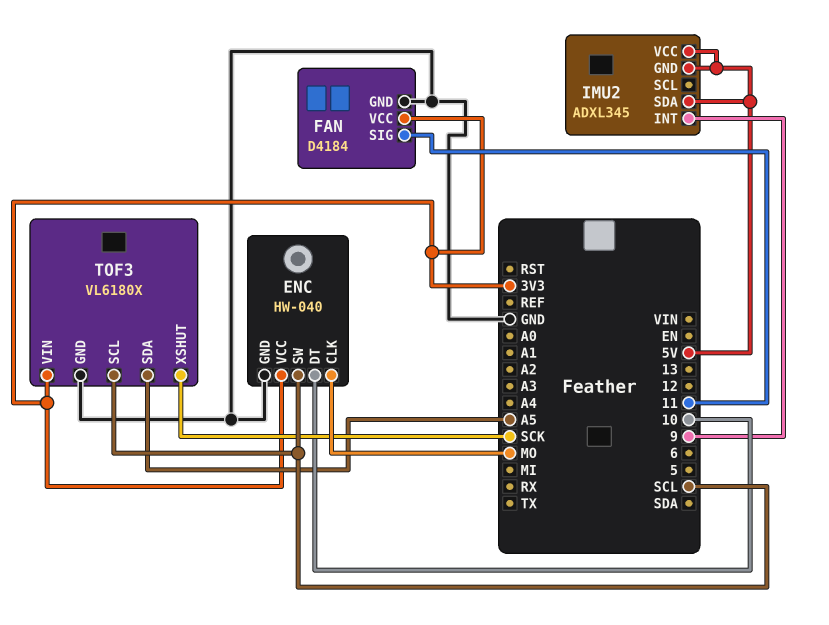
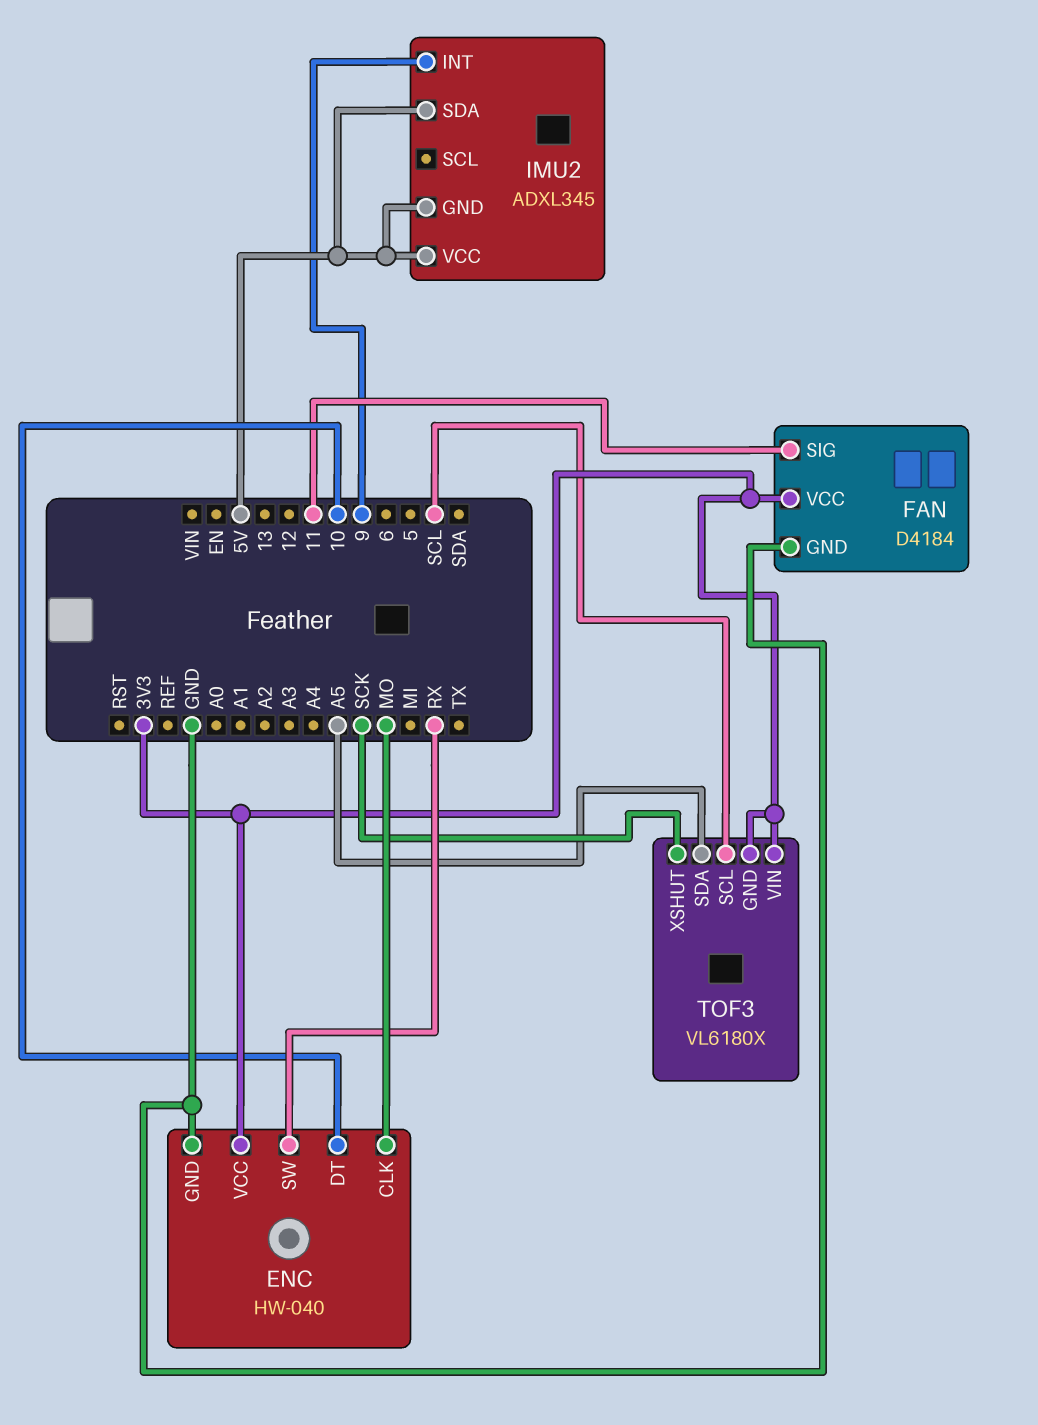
ENC pin SW: SCL -> RX
TOF3 pin GND: GND -> 3V3

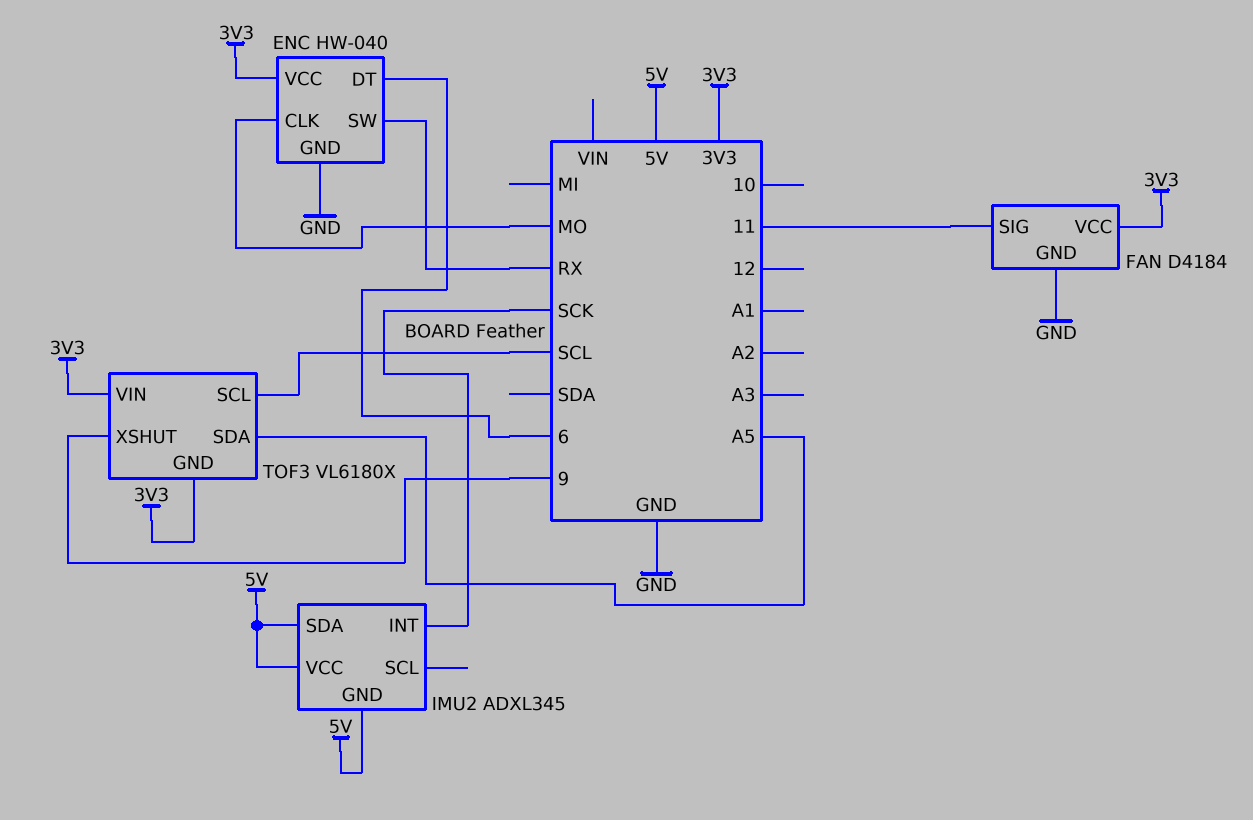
ENC pin DT: 10 -> 6
IMU2 pin INT: 9 -> SCK
TOF3 pin XSHUT: SCK -> 9

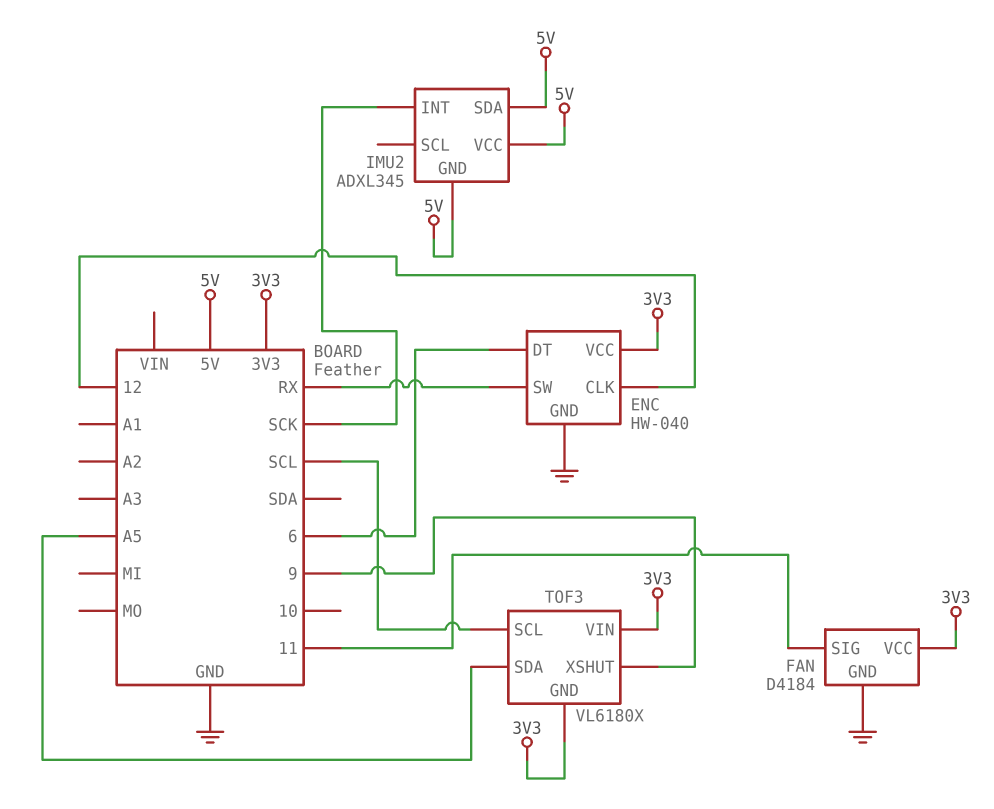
ENC pin CLK: MO -> 12

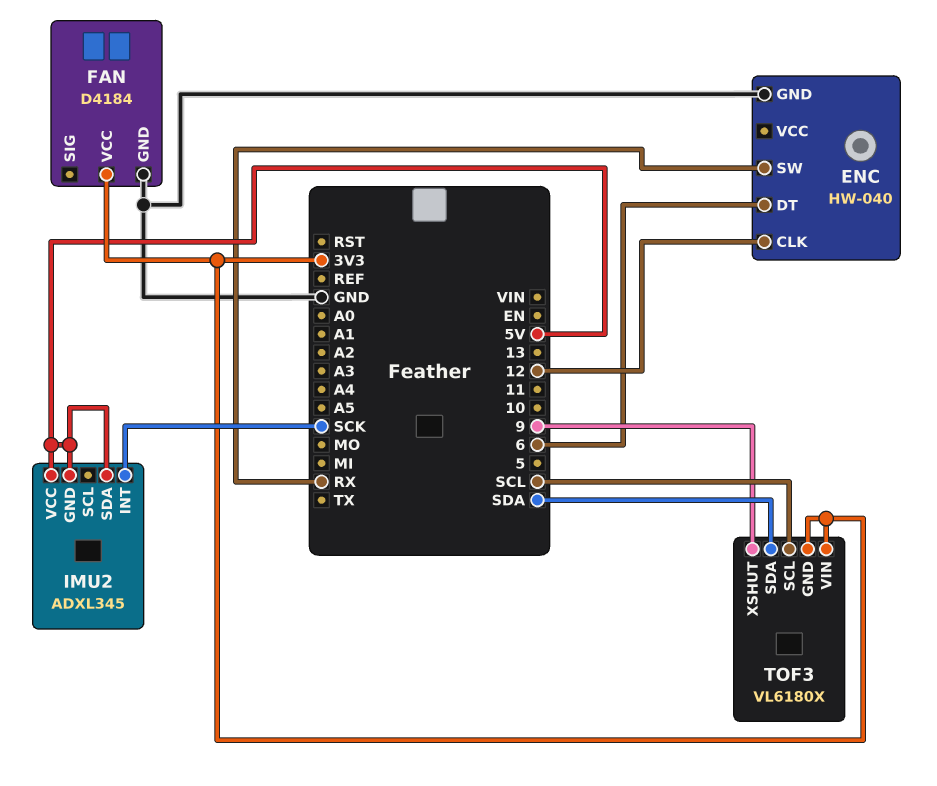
ENC pin VCC: 3V3 -> none
FAN pin SIG: 11 -> none
TOF3 pin SDA: A5 -> SDA

